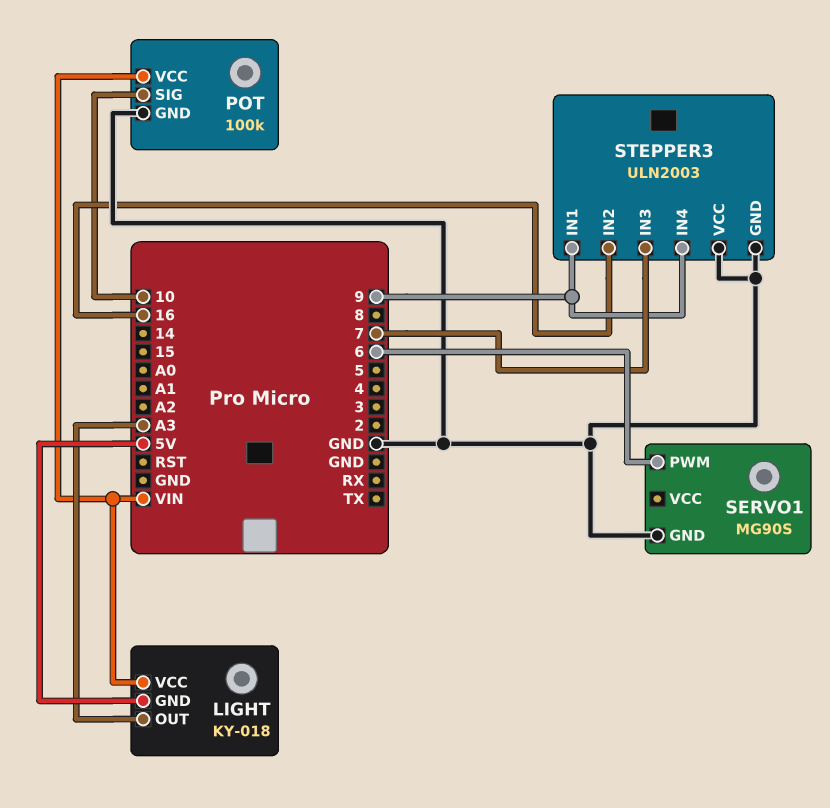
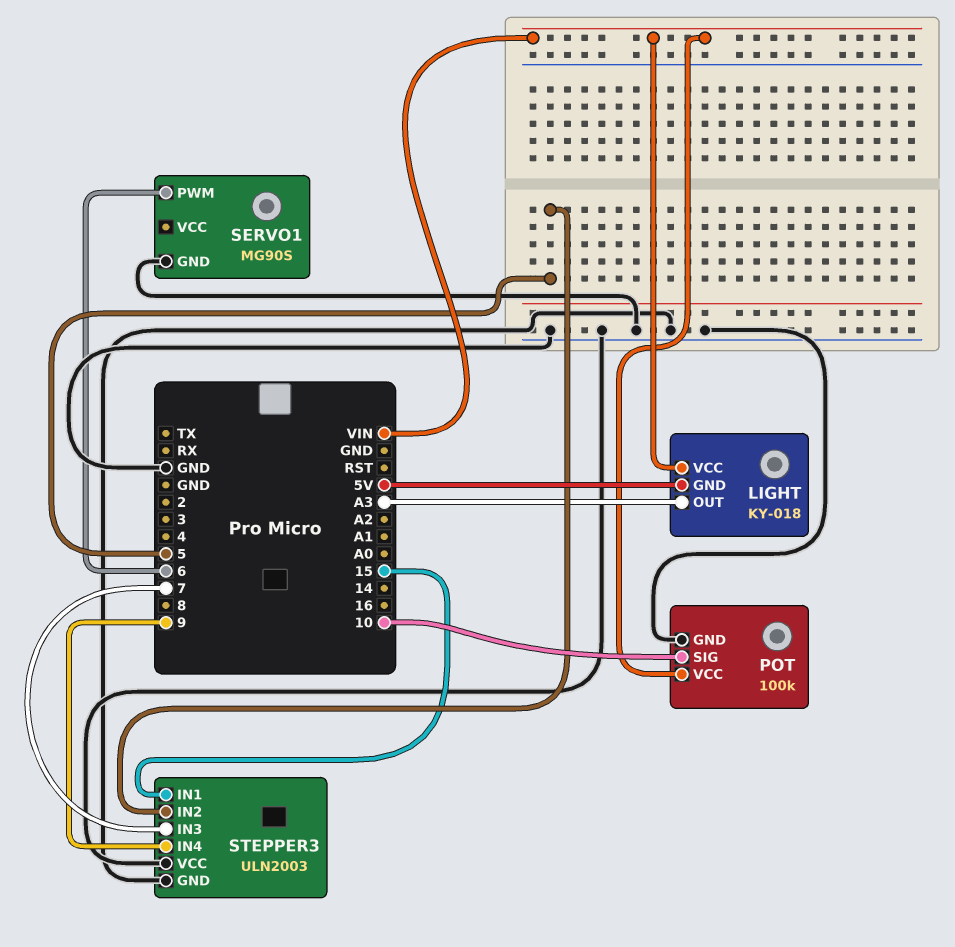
STEPPER3 pin IN1: 9 -> 15
STEPPER3 pin IN2: 16 -> 5

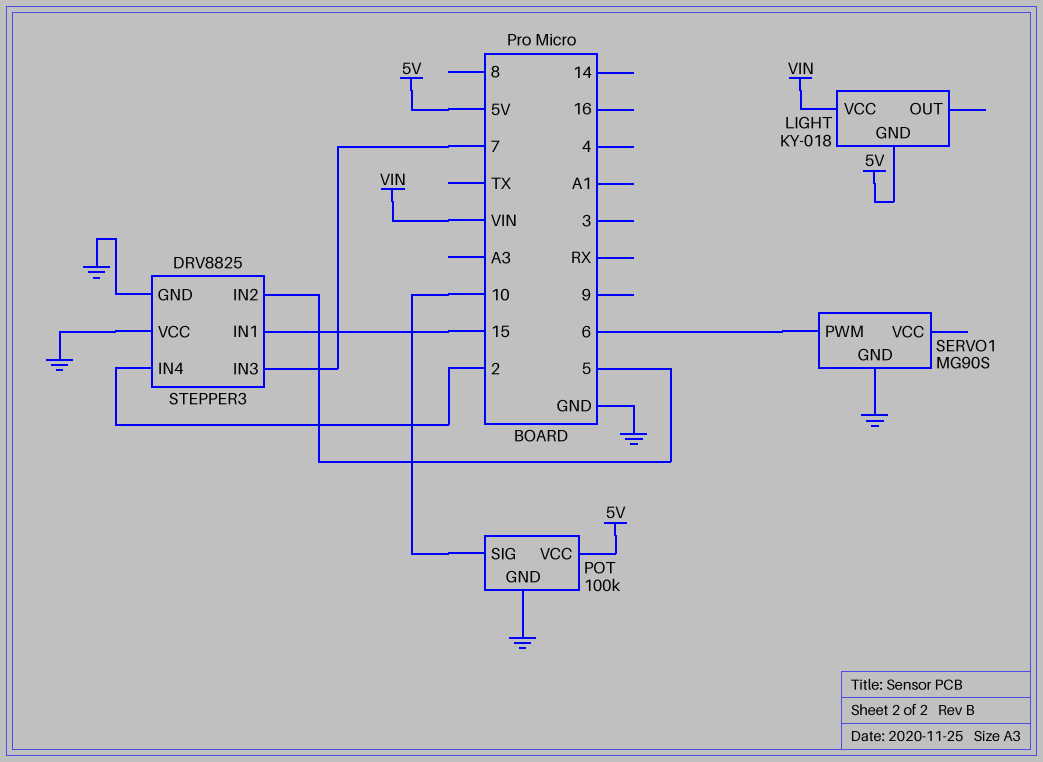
LIGHT pin OUT: A3 -> none
POT pin VCC: VIN -> 5V
STEPPER3: ULN2003 -> DRV8825
STEPPER3 pin IN4: 9 -> 2

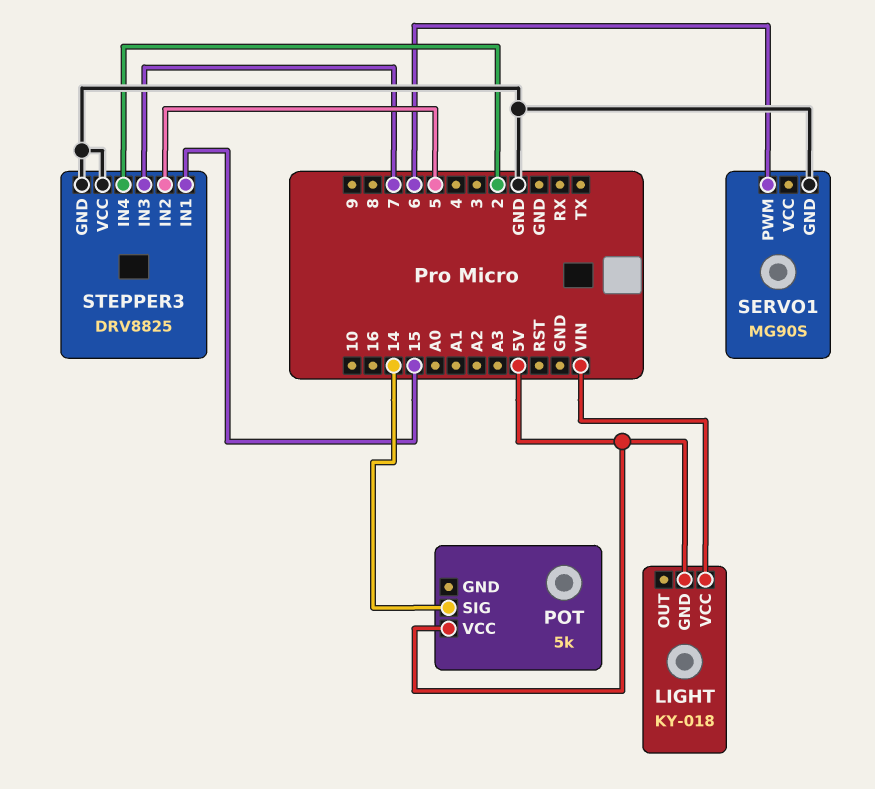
POT: 100k -> 5k
POT pin GND: GND -> none
POT pin SIG: 10 -> 14

